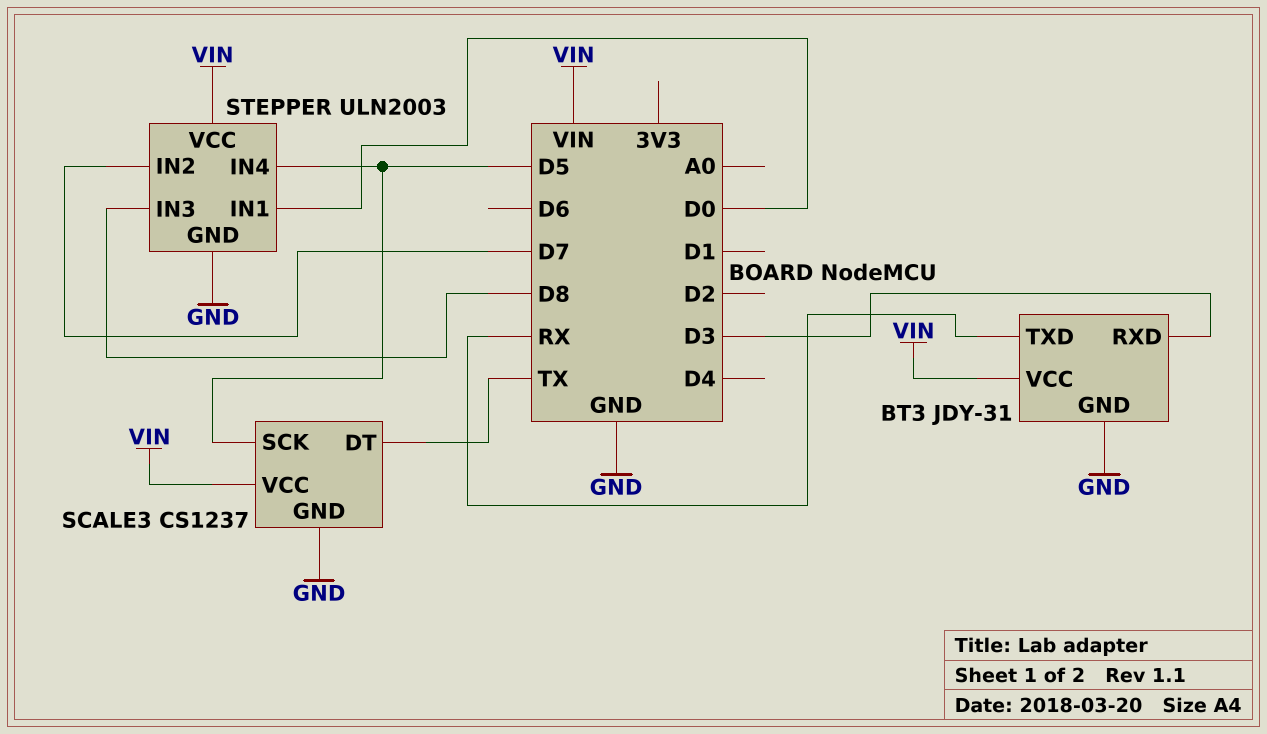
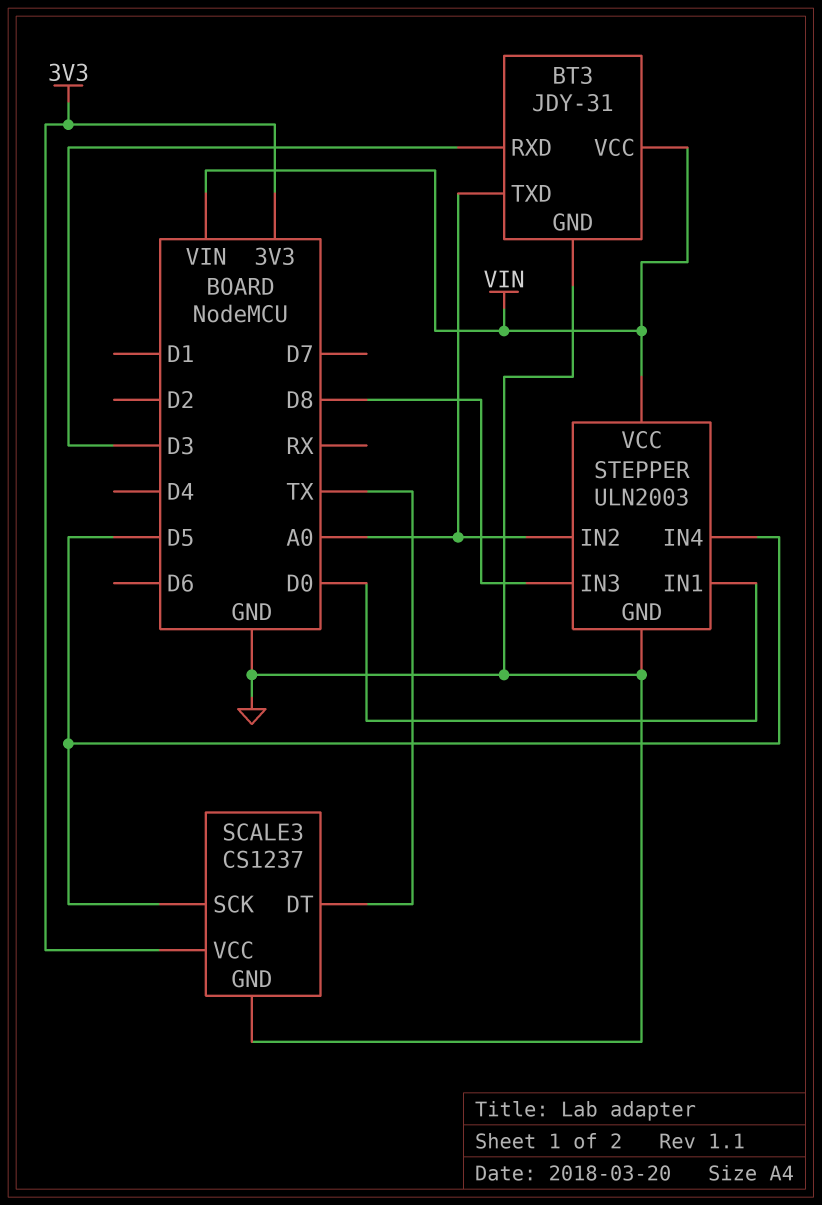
BT3 pin TXD: RX -> A0
SCALE3 pin VCC: VIN -> 3V3
STEPPER pin IN2: D7 -> A0

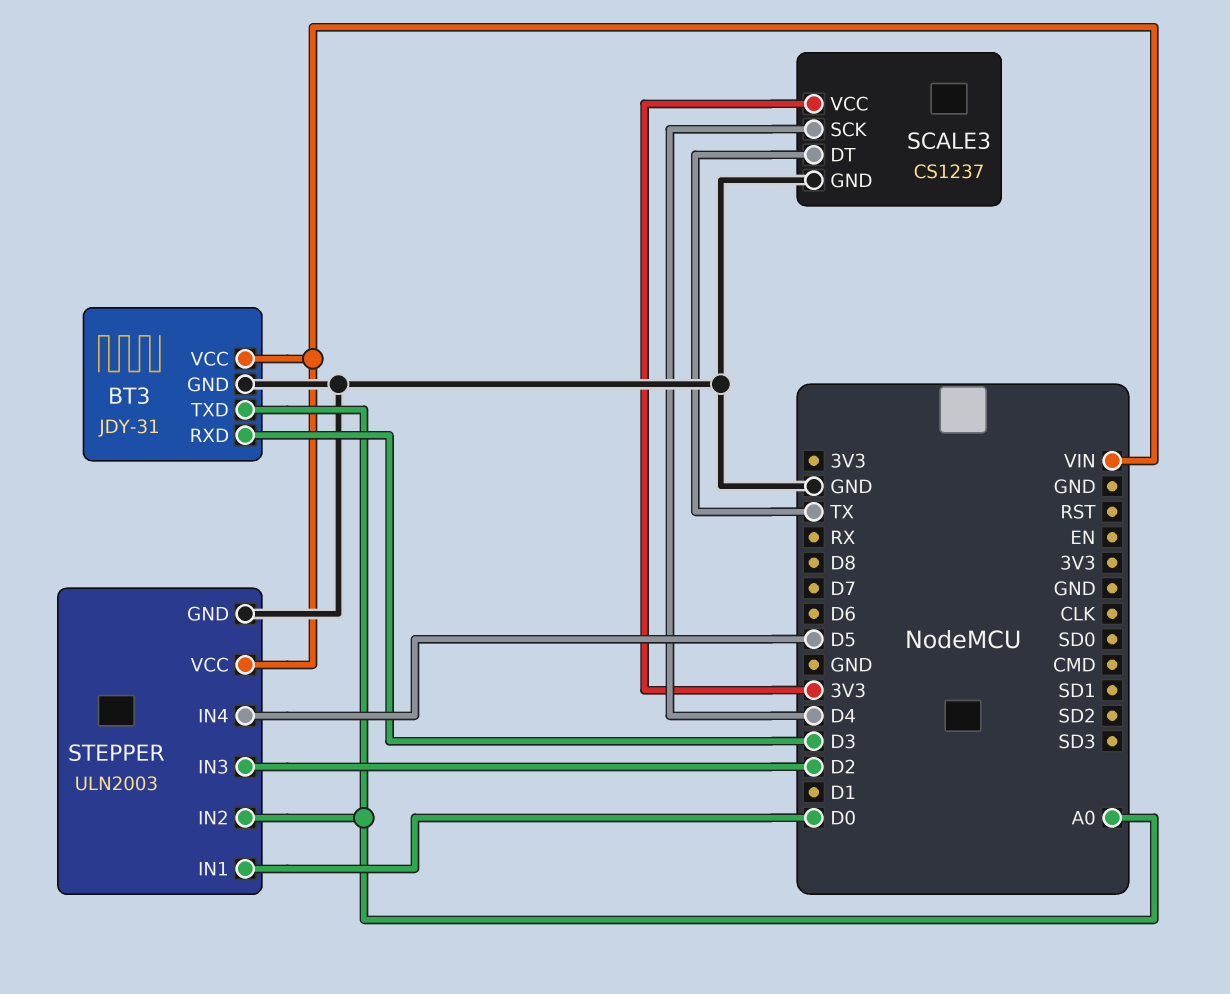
SCALE3 pin SCK: D5 -> D4
STEPPER pin IN3: D8 -> D2

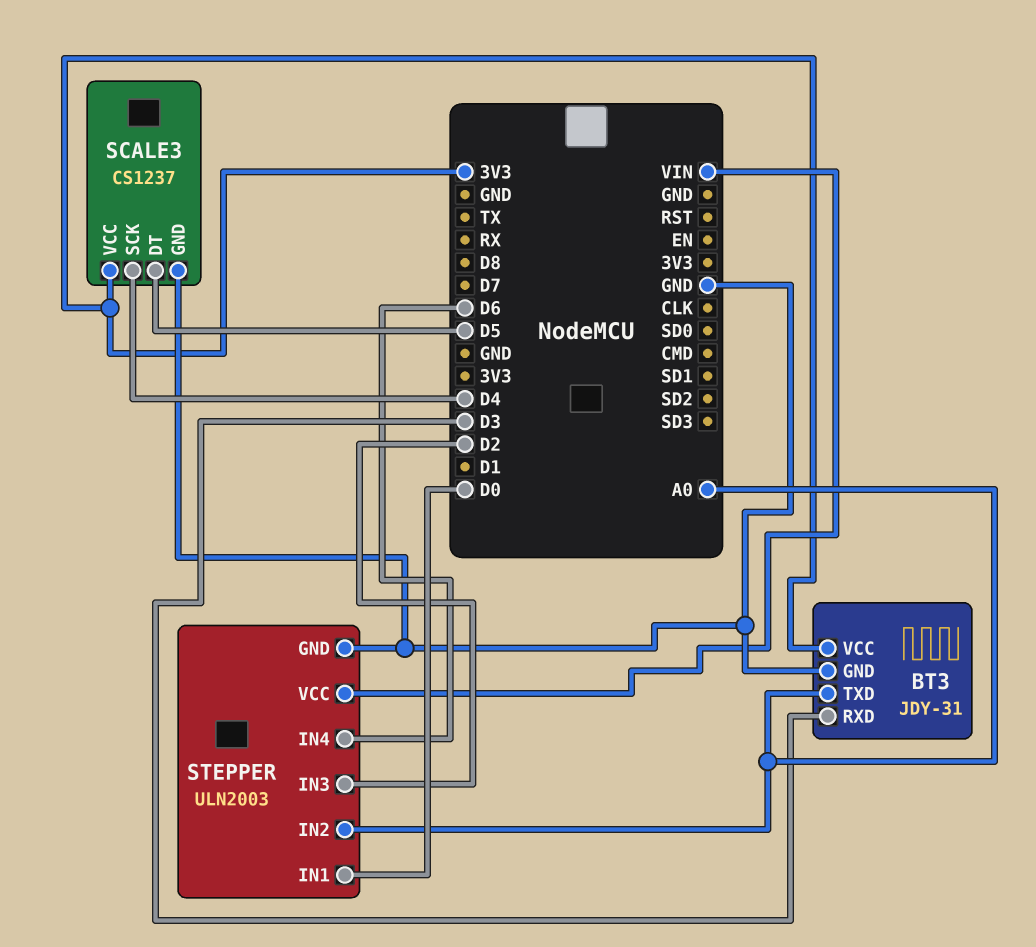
BT3 pin VCC: VIN -> 3V3
SCALE3 pin DT: TX -> D5
STEPPER pin IN4: D5 -> D6

